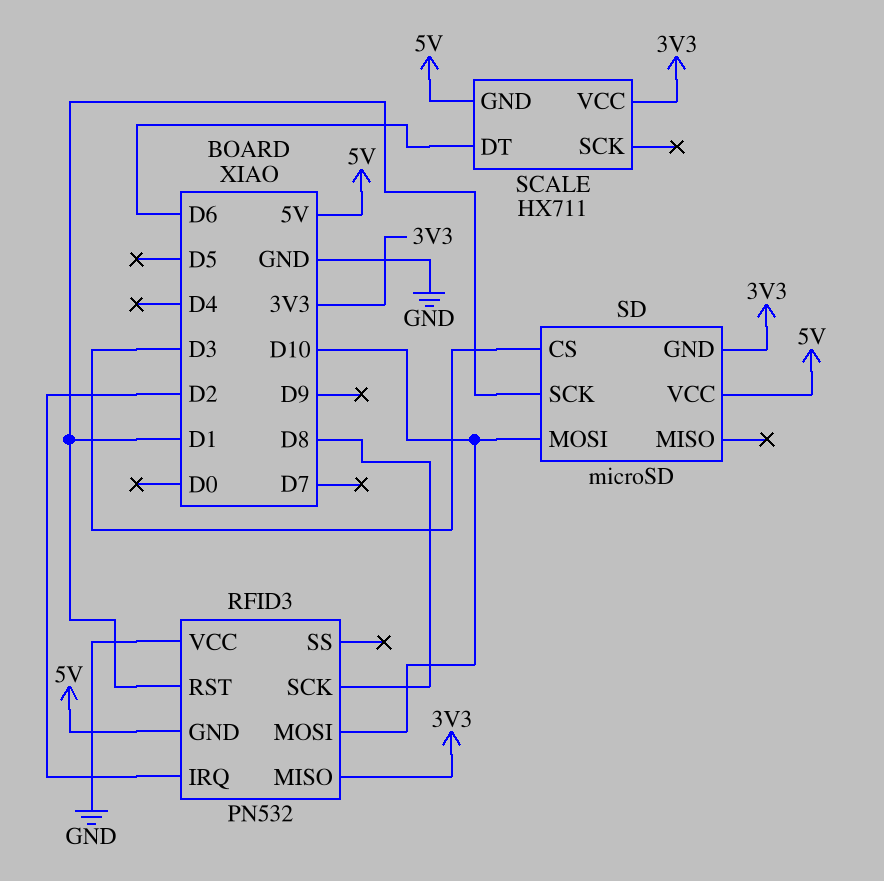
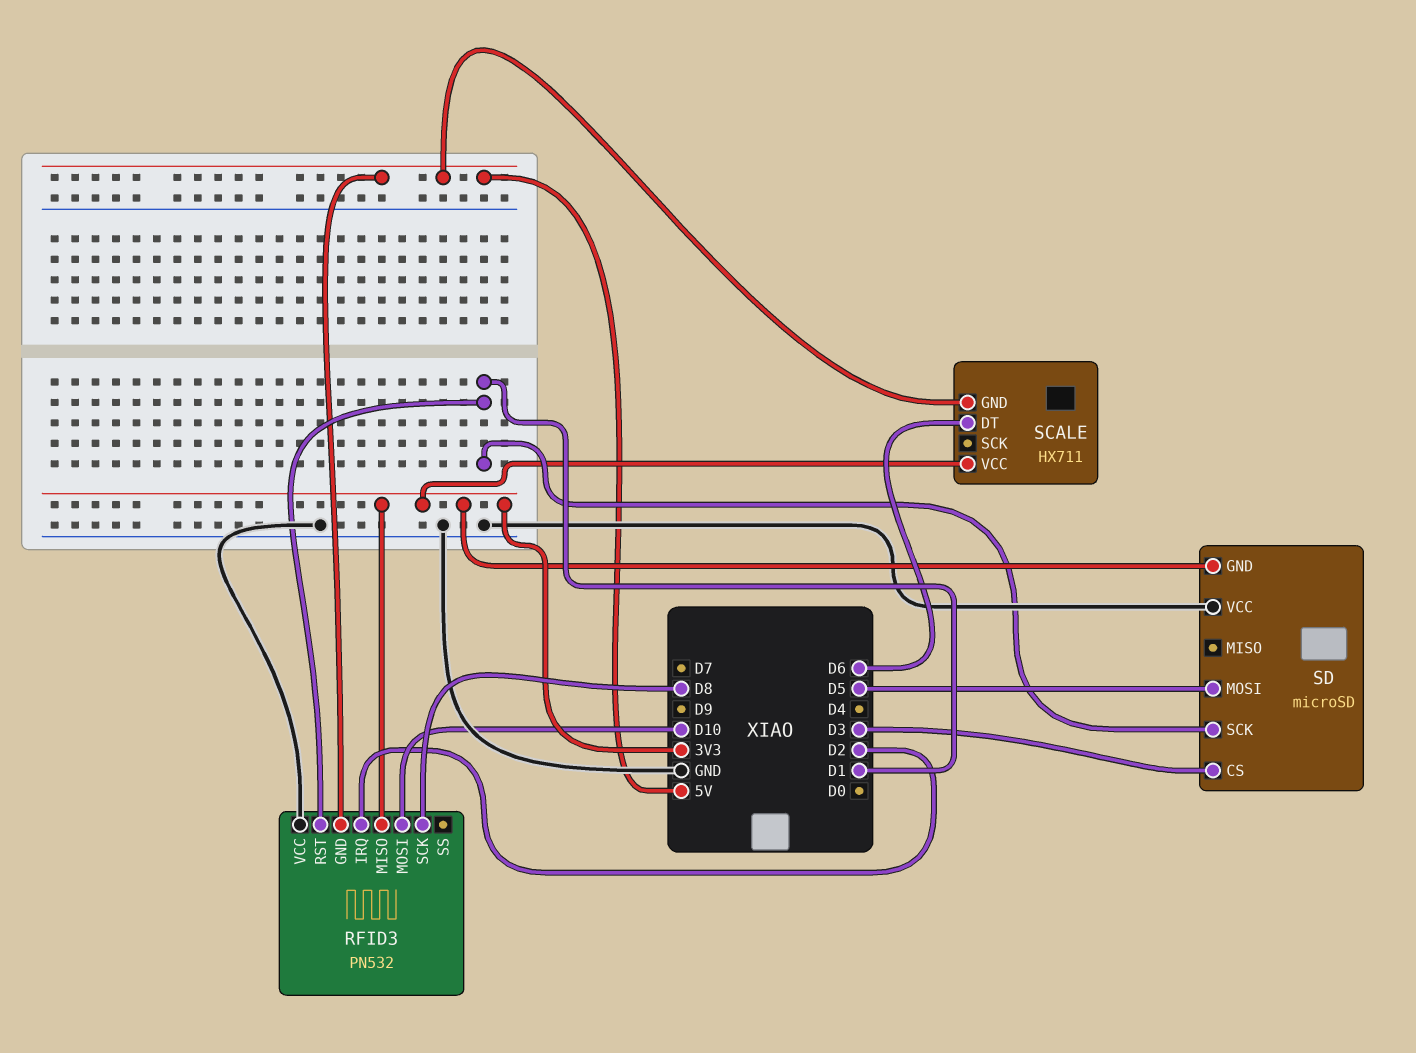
SD pin MOSI: D10 -> D5
SD pin VCC: 5V -> GND

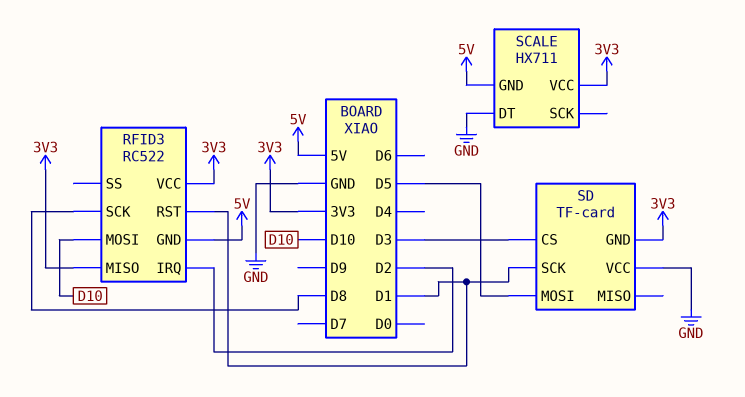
RFID3: PN532 -> RC522
RFID3 pin VCC: GND -> 3V3
SCALE pin DT: D6 -> GND
SD: microSD -> TF-card

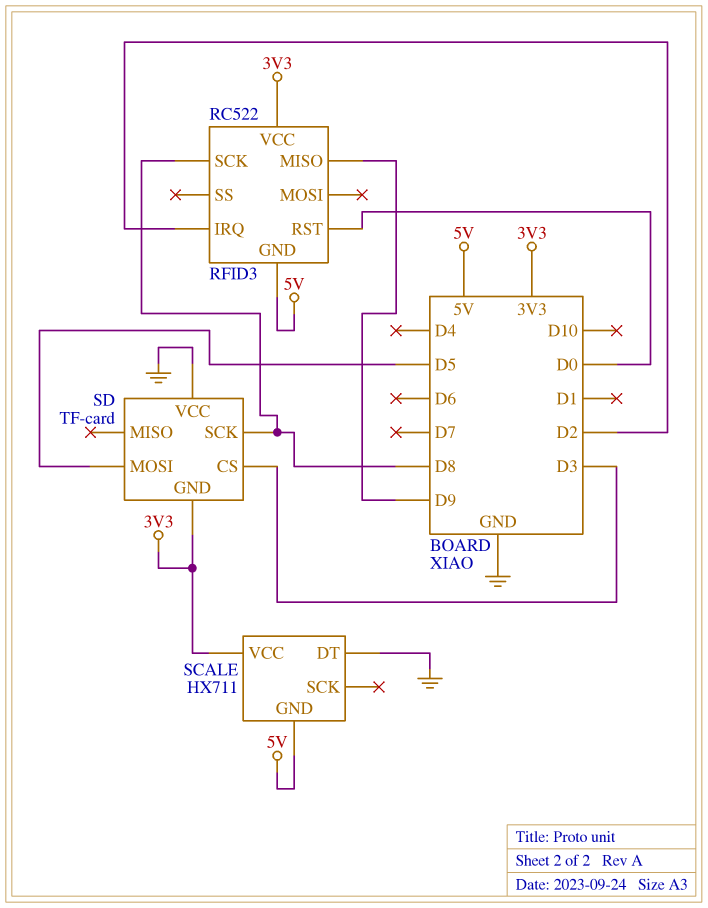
RFID3 pin MISO: 3V3 -> D9
RFID3 pin MOSI: D10 -> none
RFID3 pin RST: D1 -> D0
SD pin SCK: D1 -> D8

